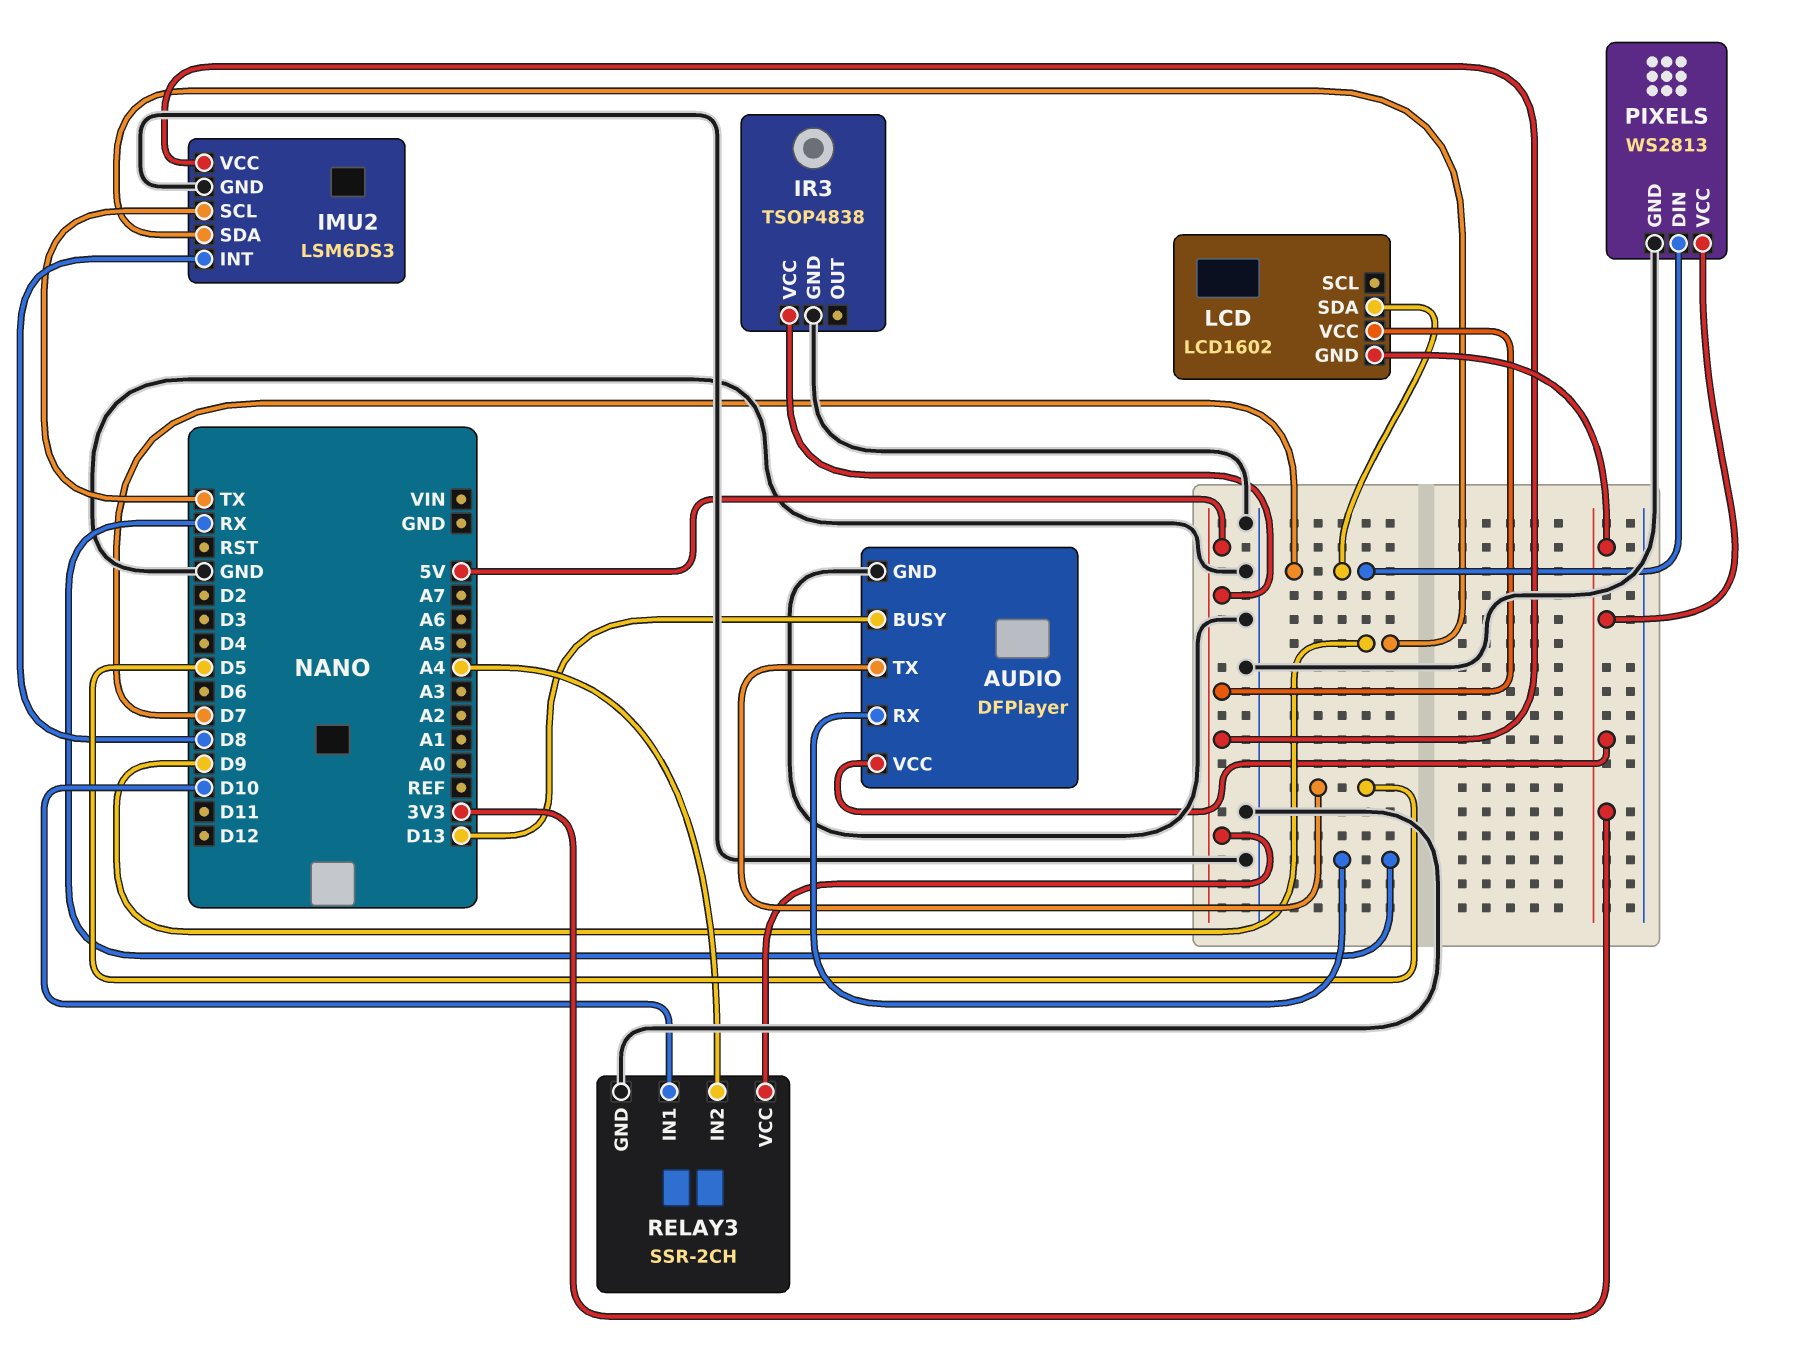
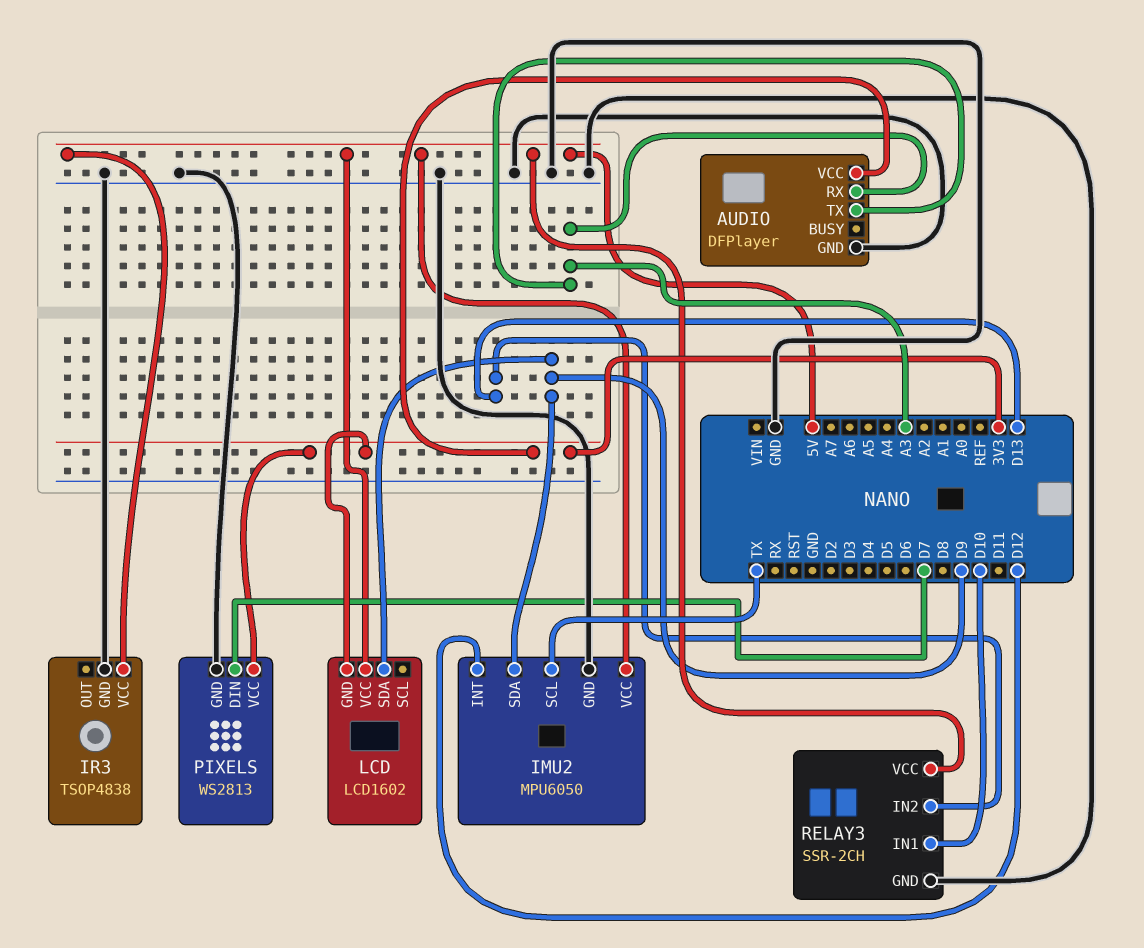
AUDIO pin BUSY: D13 -> none
AUDIO pin RX: RX -> A3
AUDIO pin TX: D5 -> A3
IMU2: LSM6DS3 -> MPU6050
IMU2 pin INT: D8 -> D12
LCD pin SDA: D7 -> D9
RELAY3 pin IN2: A4 -> D13

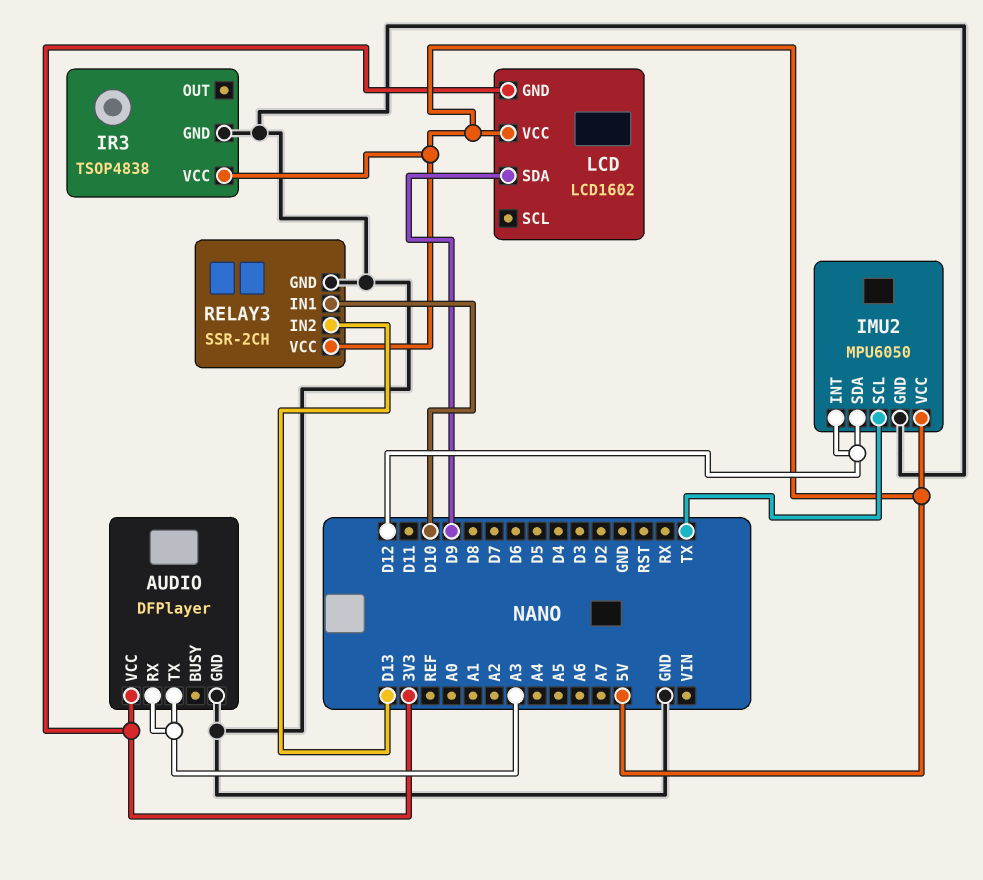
IMU2 pin SDA: D9 -> D12
PIXELS: WS2813 -> none
PIXELS pin DIN: D7 -> none
PIXELS pin GND: GND -> none
PIXELS pin VCC: 3V3 -> none

